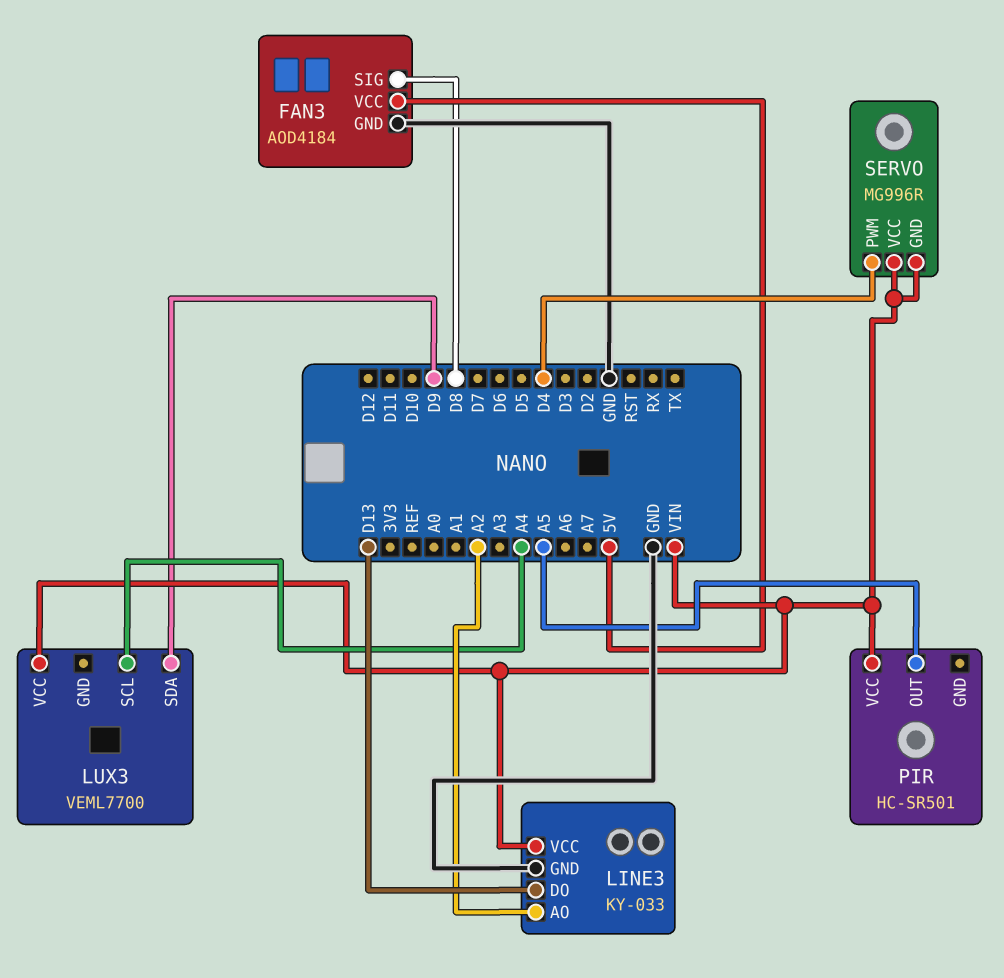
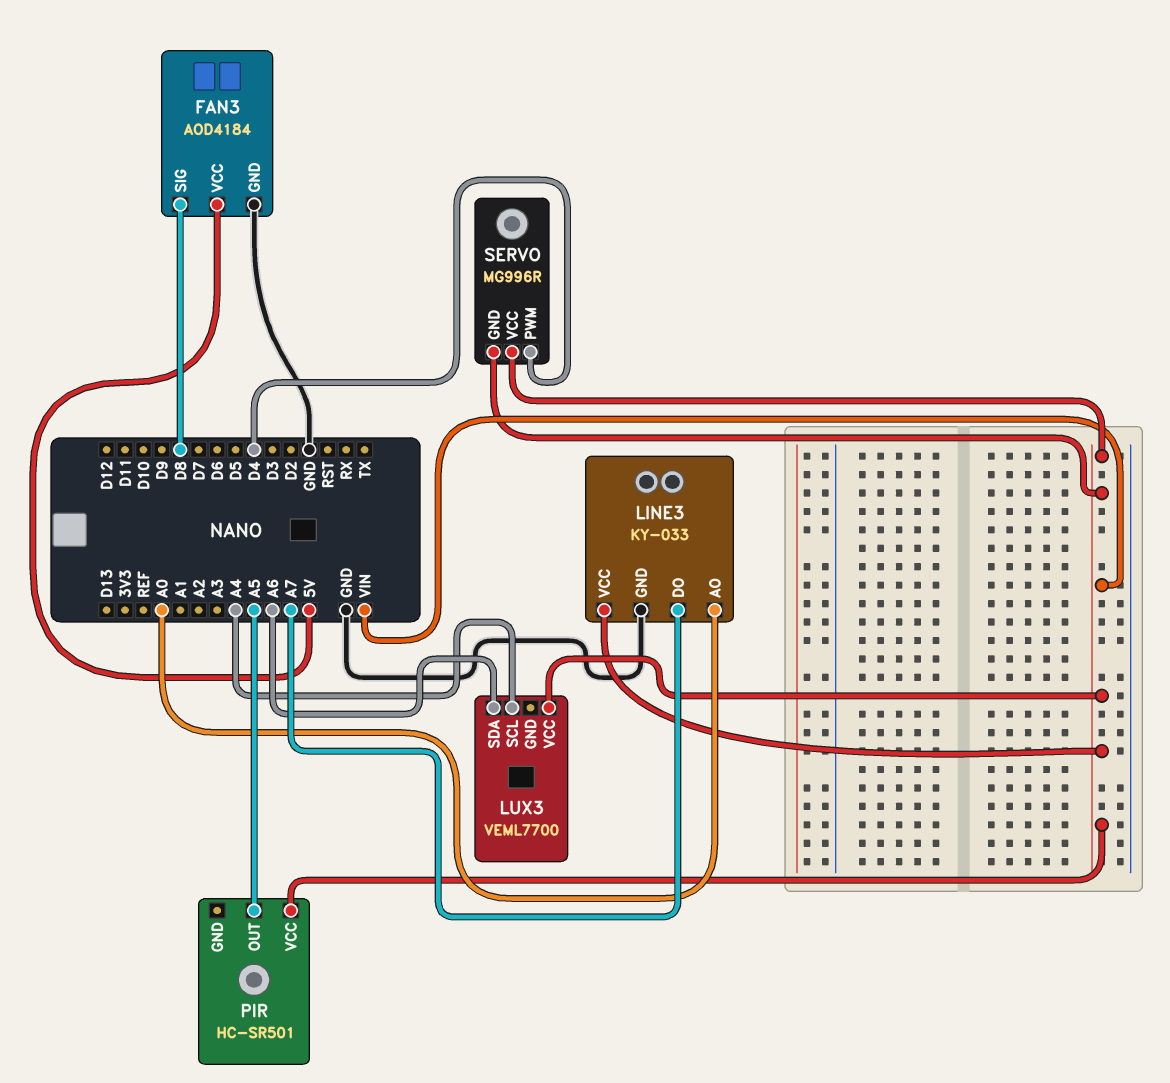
LINE3 pin AO: A2 -> A0
LINE3 pin DO: D13 -> A7
LUX3 pin SDA: D9 -> A6

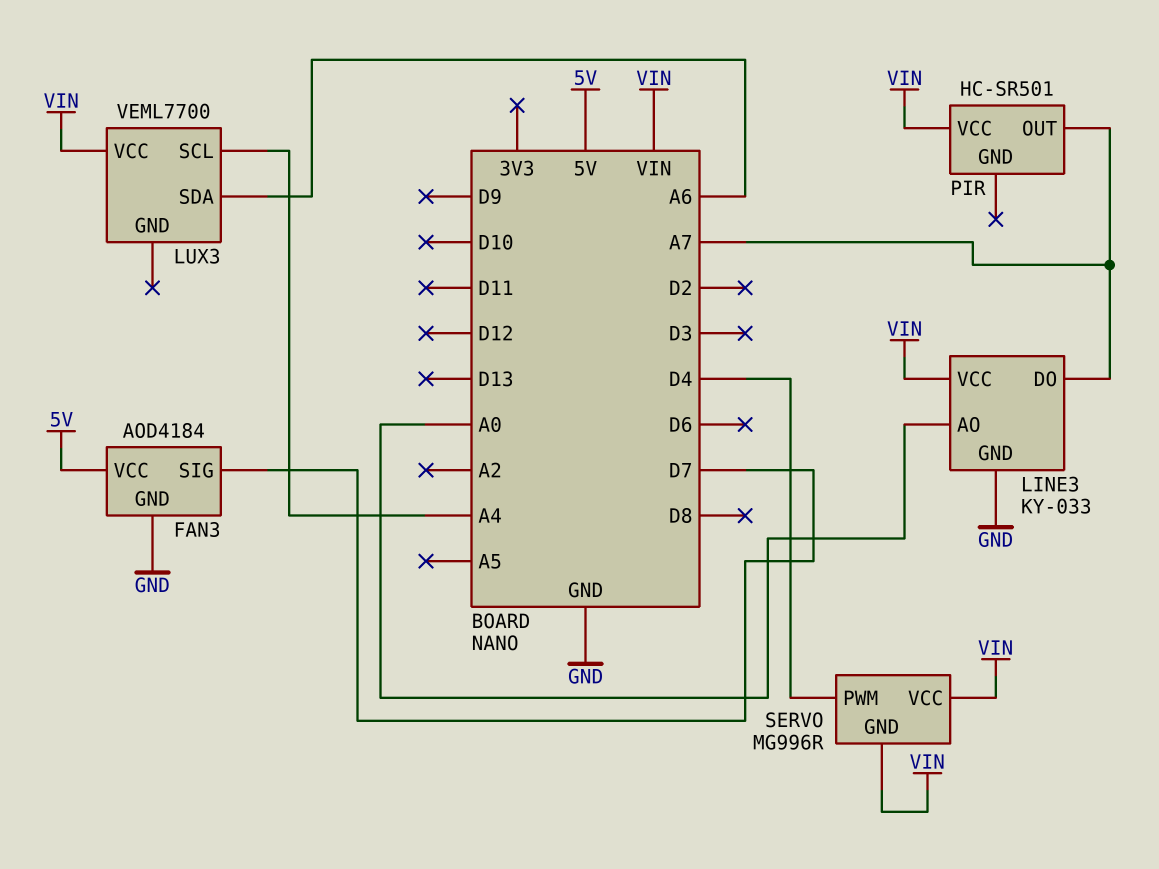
FAN3 pin SIG: D8 -> D7
PIR pin OUT: A5 -> A7

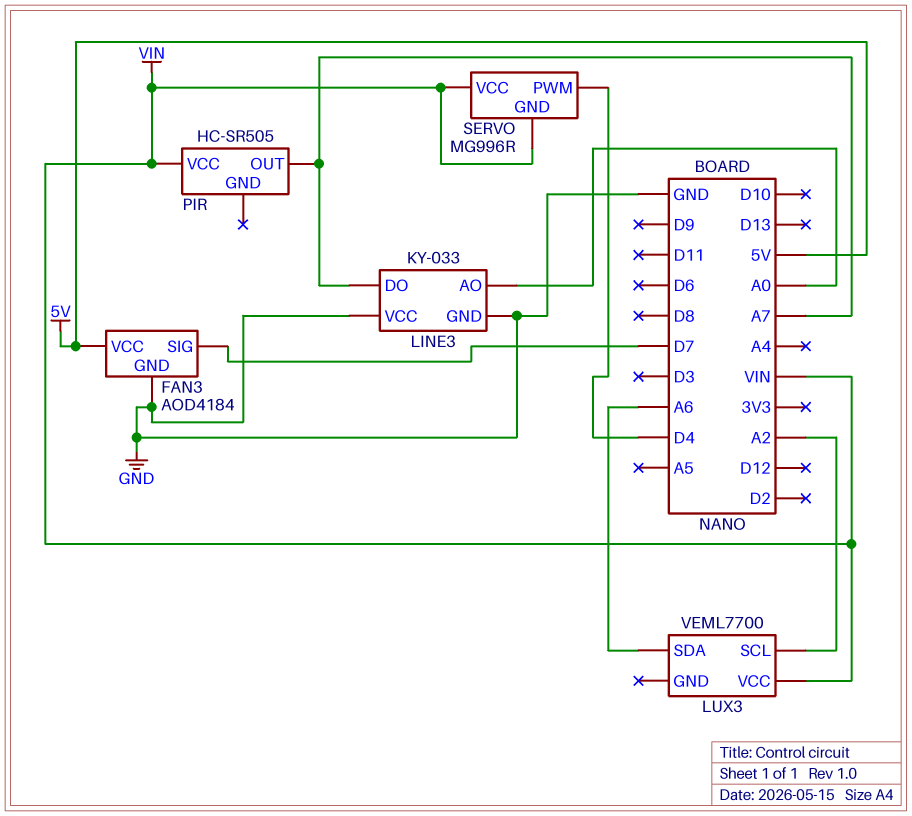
LINE3 pin VCC: VIN -> GND
LUX3 pin SCL: A4 -> A2
PIR: HC-SR501 -> HC-SR505

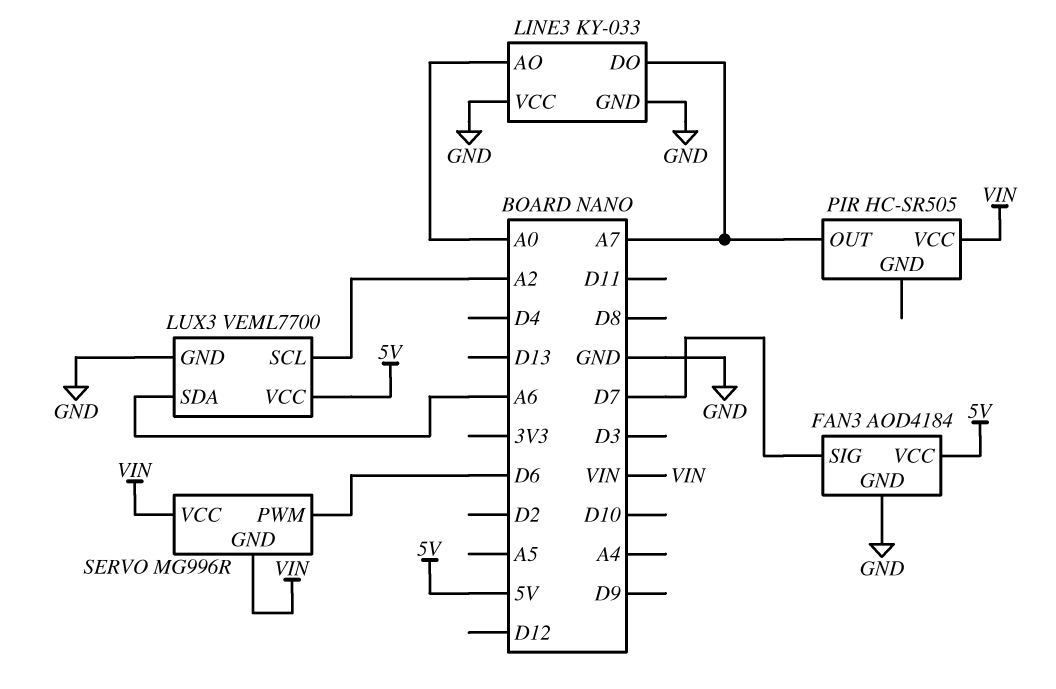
LUX3 pin GND: none -> GND
LUX3 pin VCC: VIN -> 5V
SERVO pin PWM: D4 -> D6

